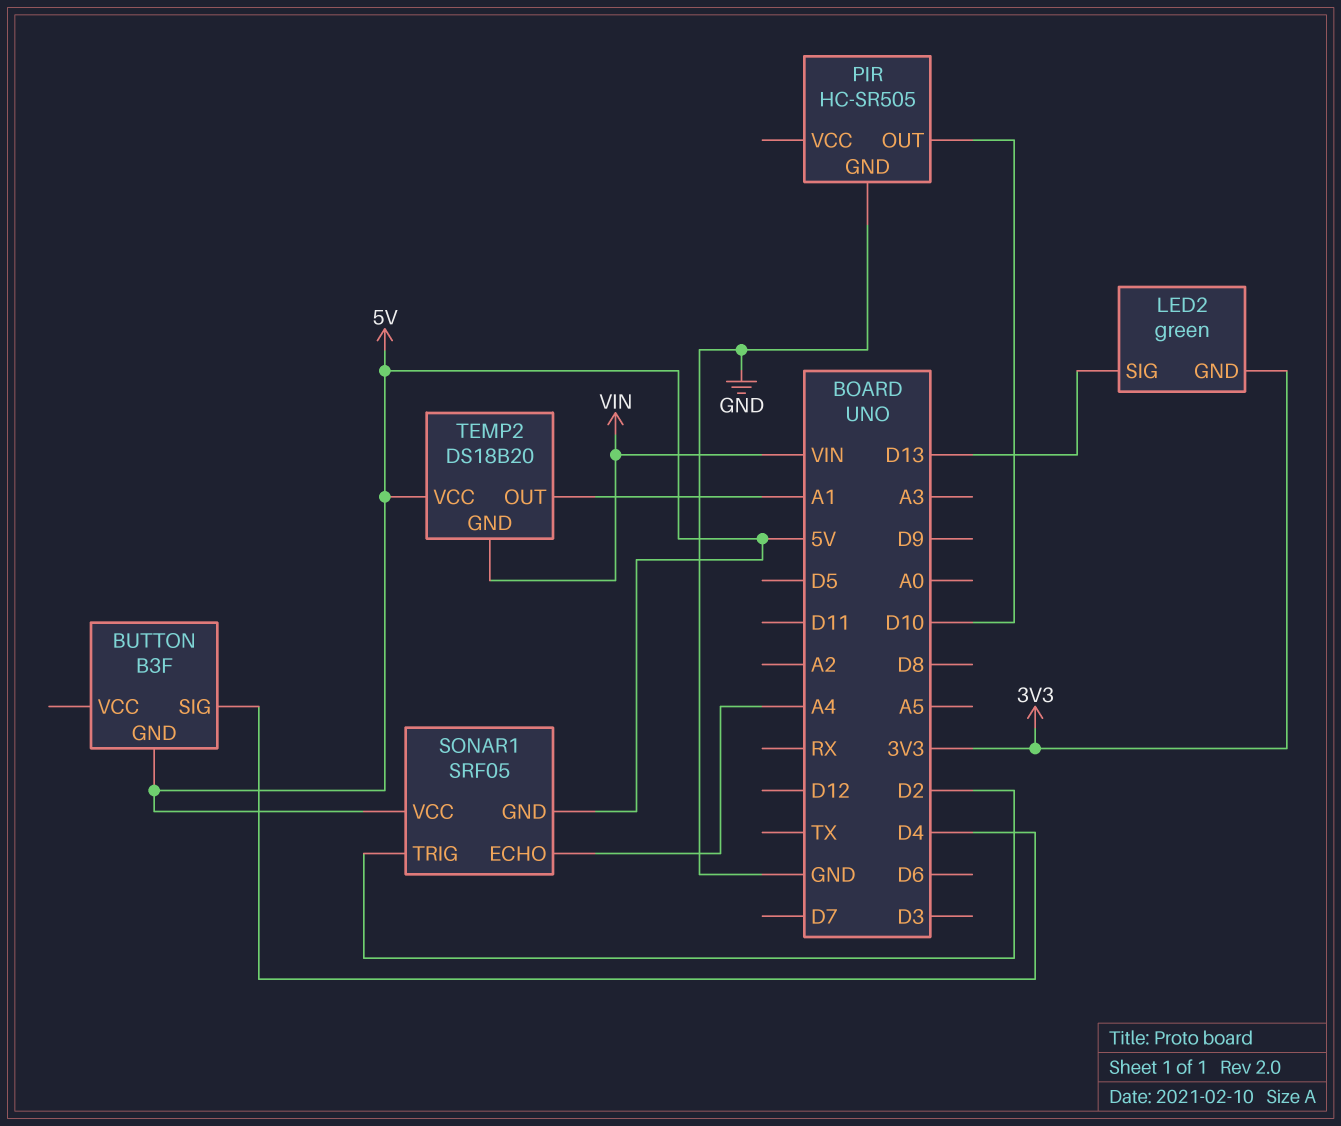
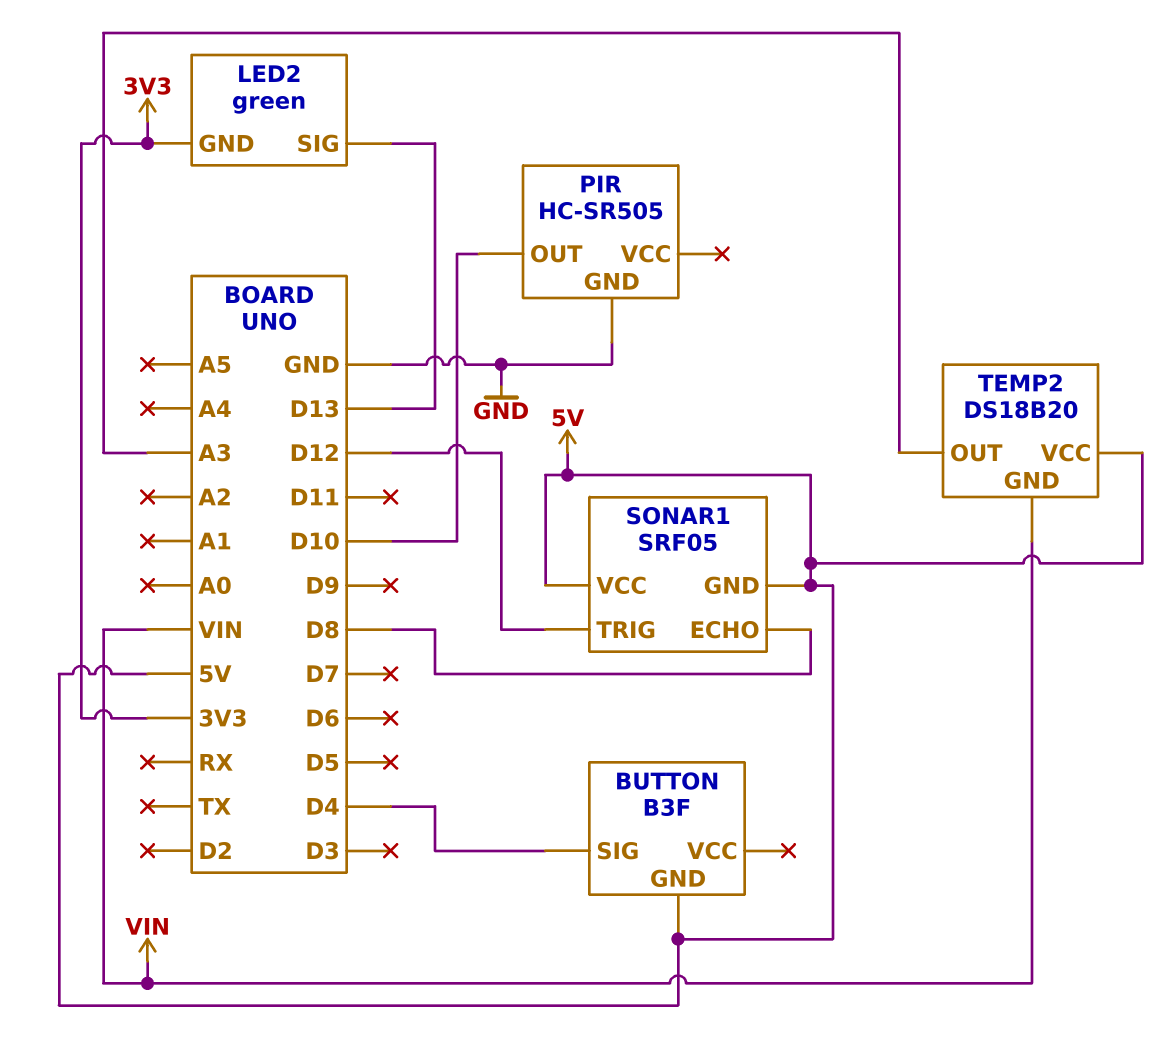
SONAR1 pin ECHO: A4 -> D8
SONAR1 pin TRIG: D2 -> D12
TEMP2 pin OUT: A1 -> A3

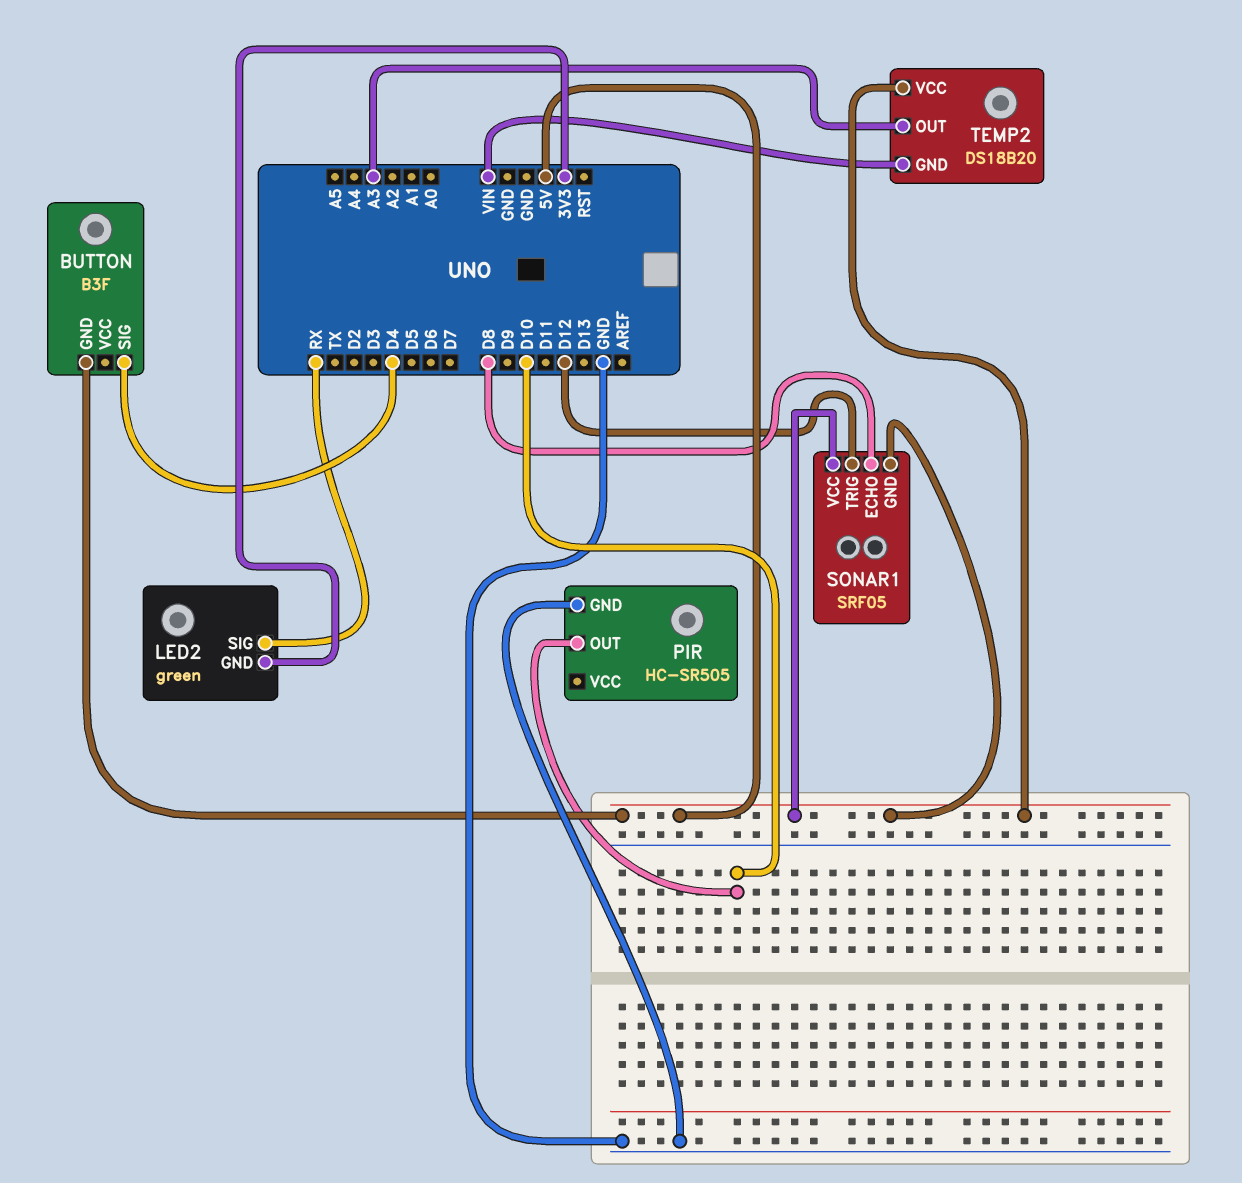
LED2 pin SIG: D13 -> RX

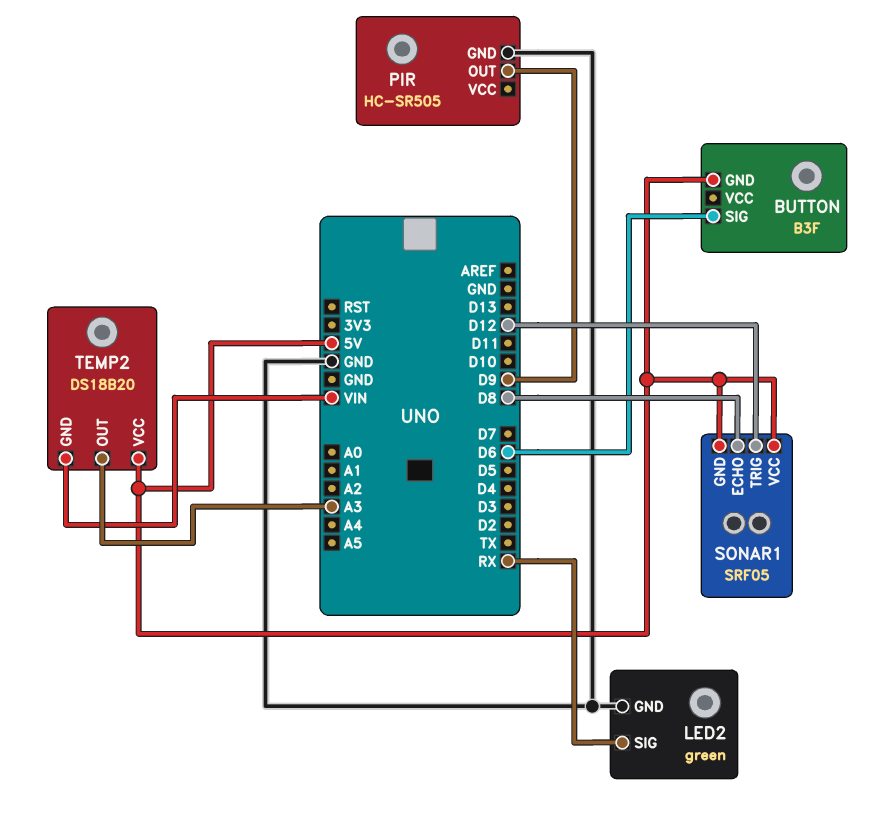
BUTTON pin SIG: D4 -> D6
LED2 pin GND: 3V3 -> GND
PIR pin OUT: D10 -> D9

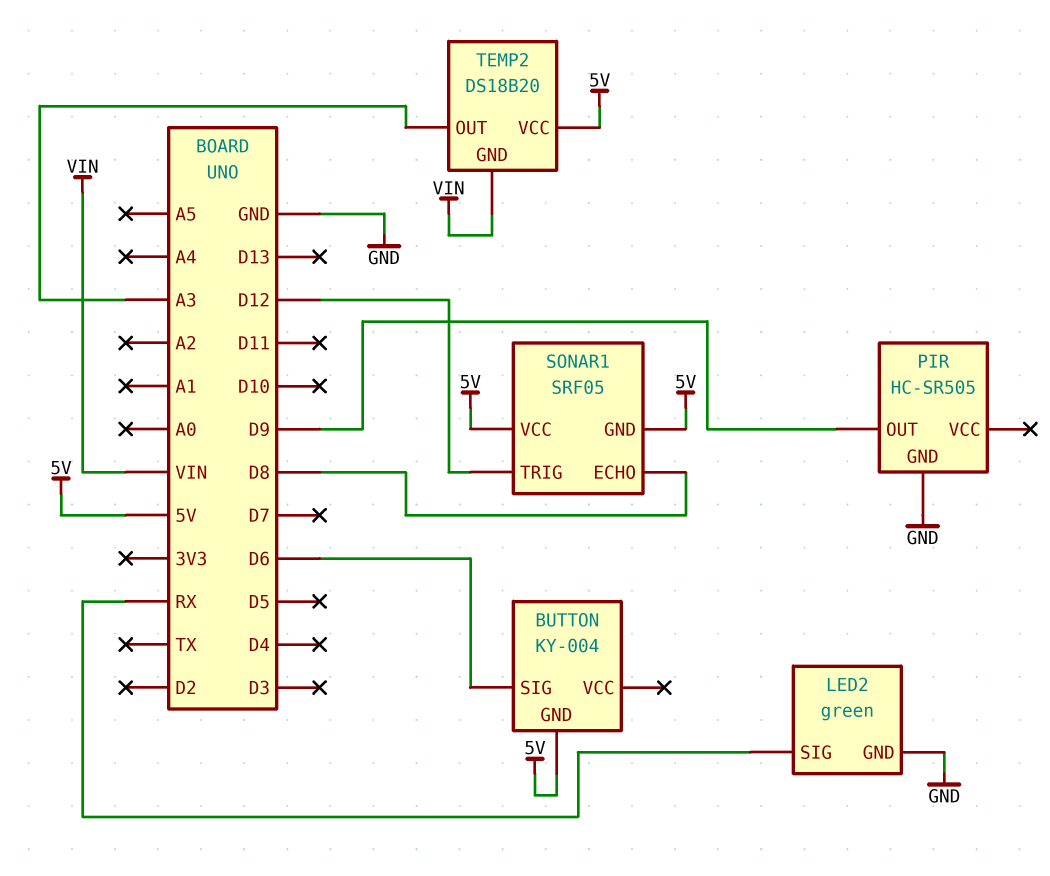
BUTTON: B3F -> KY-004

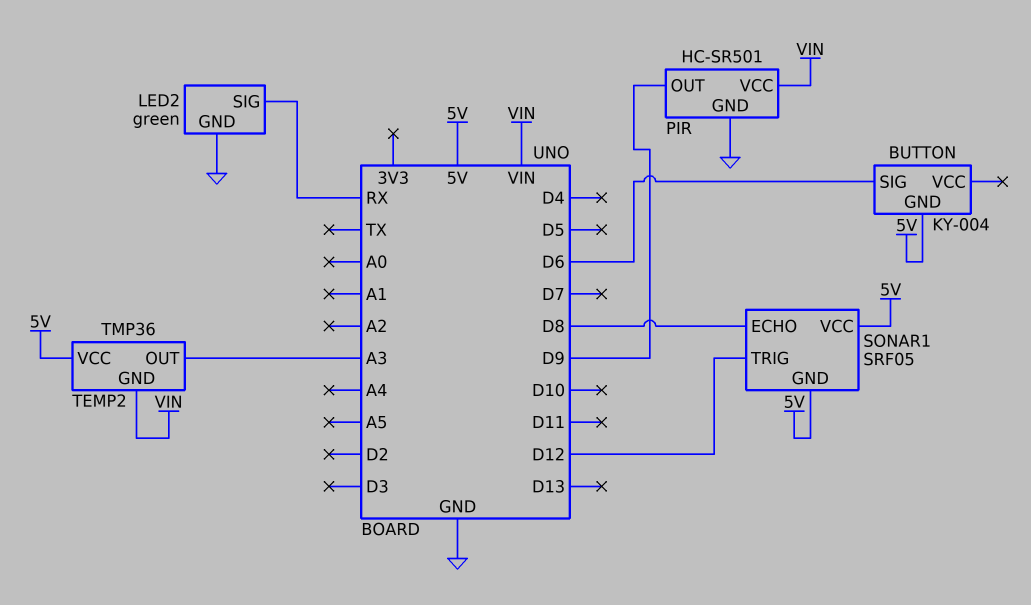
PIR: HC-SR505 -> HC-SR501
PIR pin VCC: none -> VIN
TEMP2: DS18B20 -> TMP36

